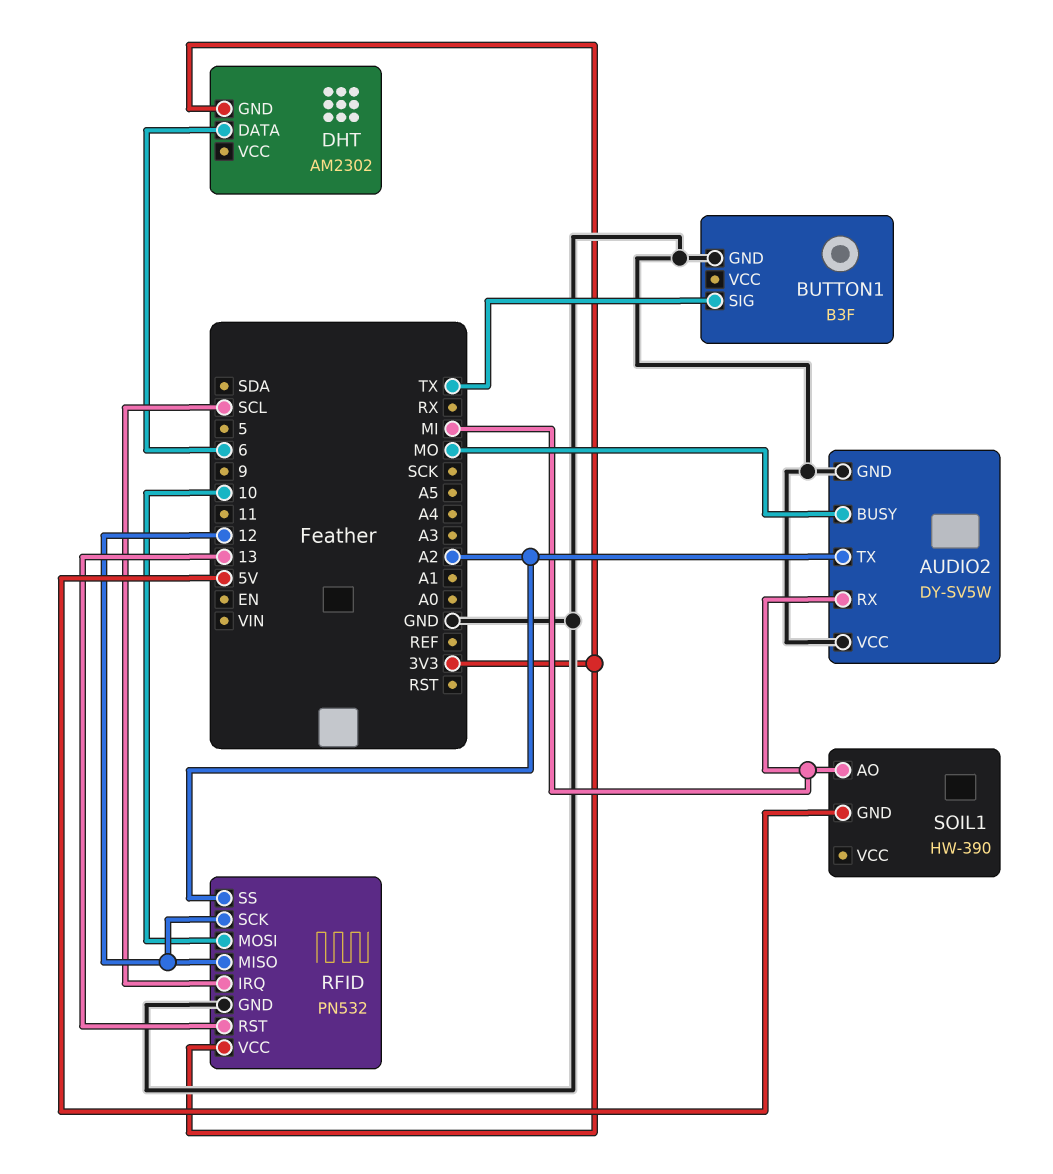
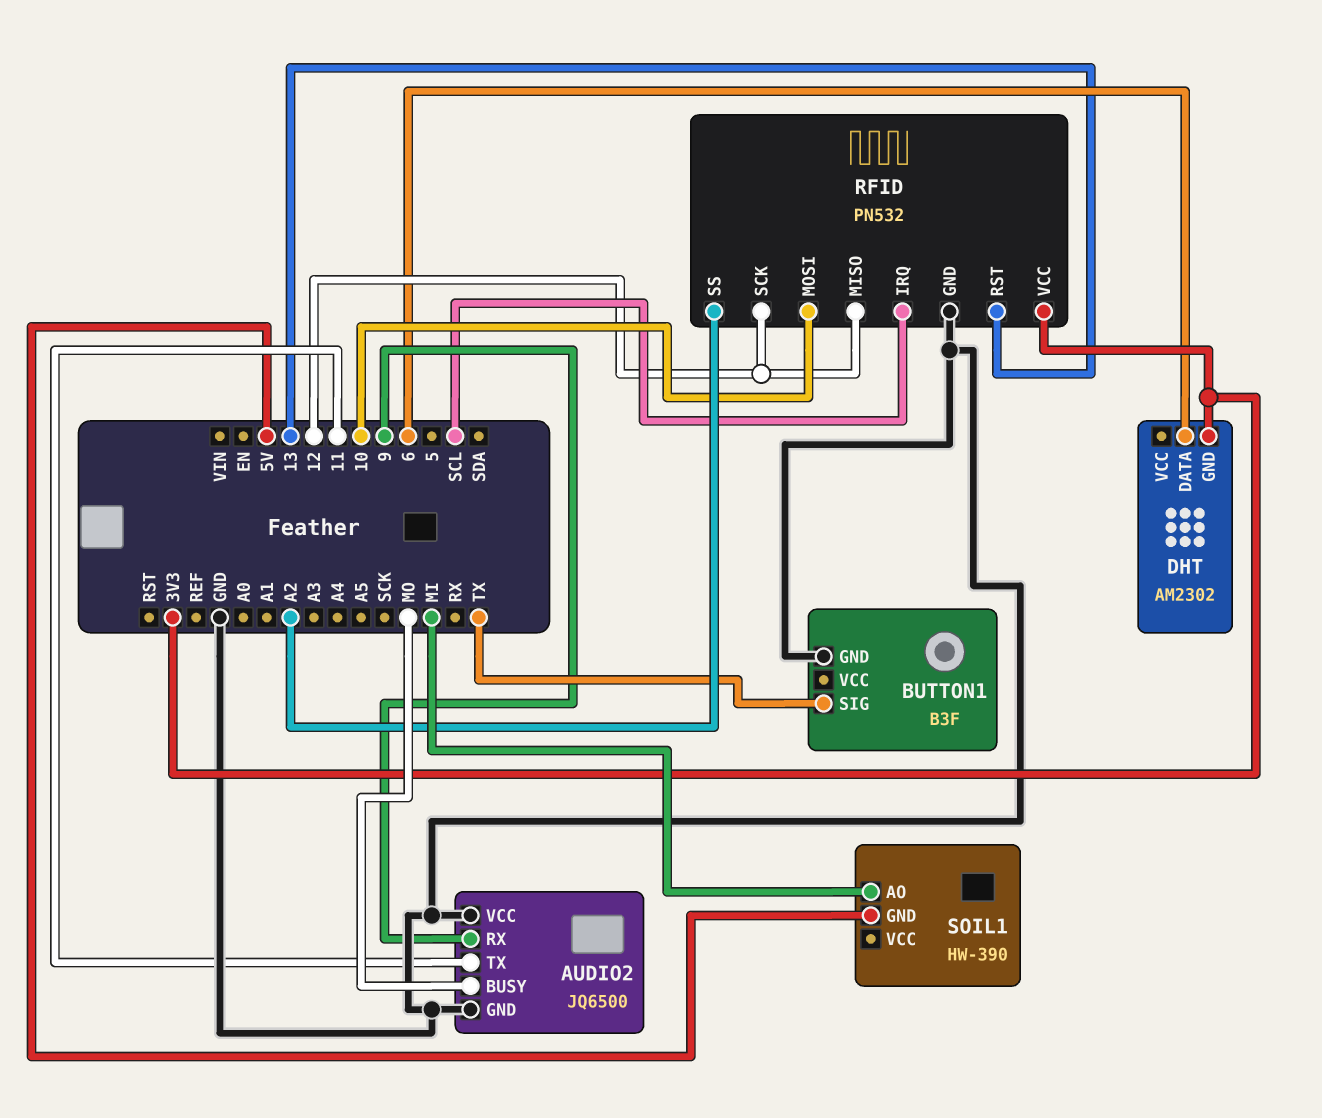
AUDIO2: DY-SV5W -> JQ6500
AUDIO2 pin RX: MI -> 9
AUDIO2 pin TX: A2 -> 11

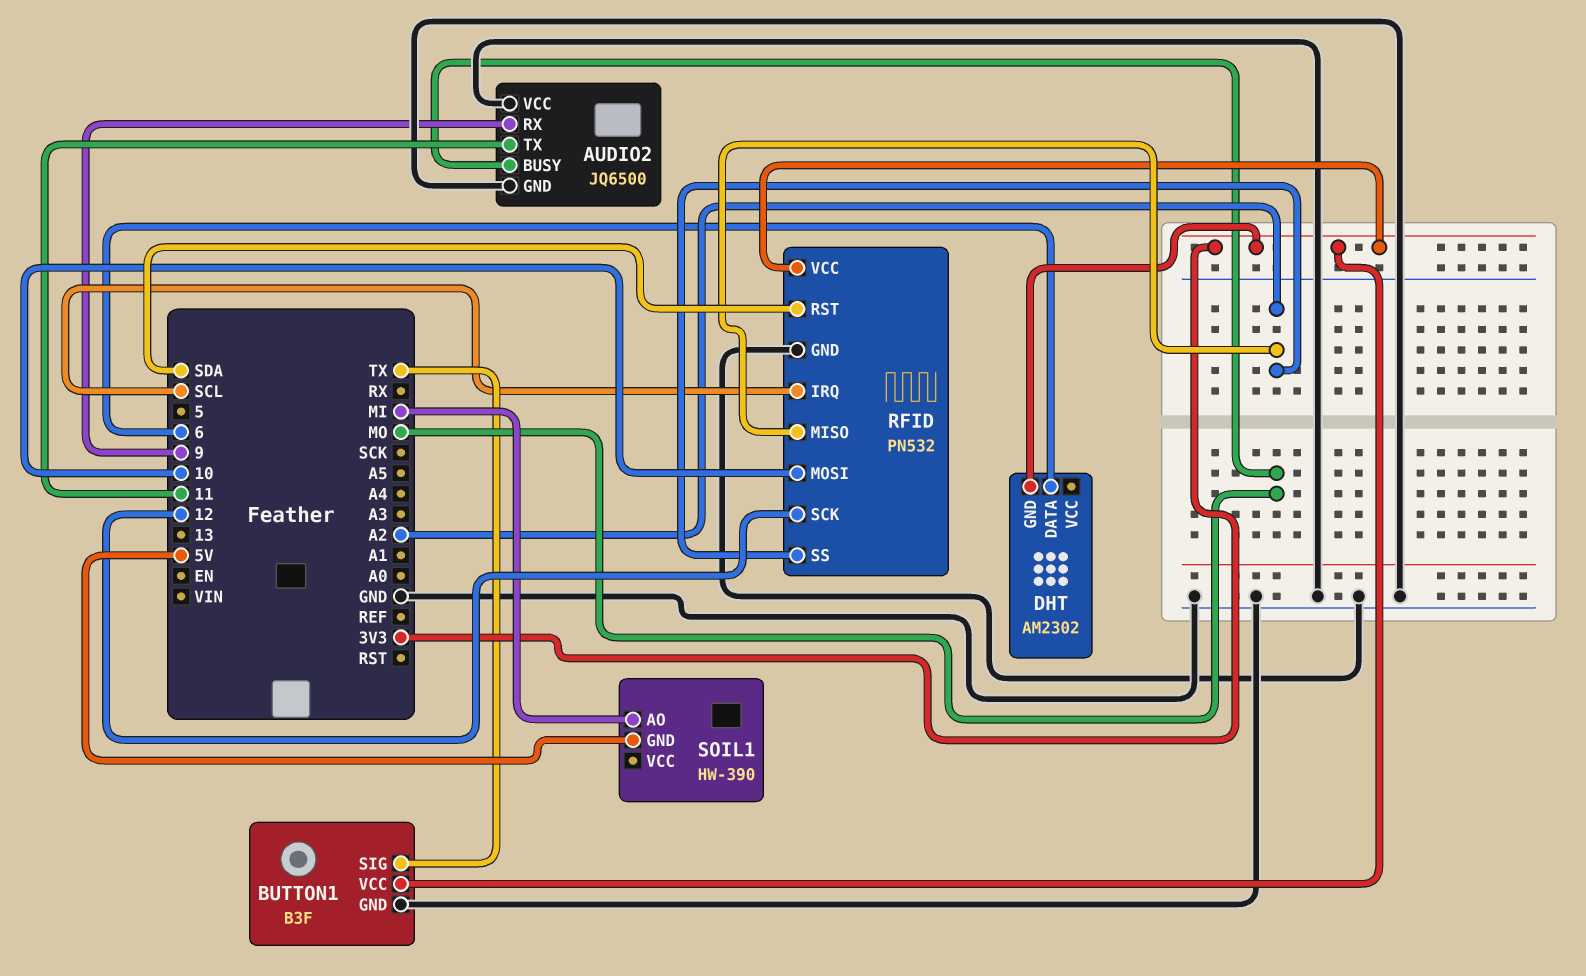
BUTTON1 pin VCC: none -> 3V3
RFID pin MISO: 12 -> A2
RFID pin RST: 13 -> SDA

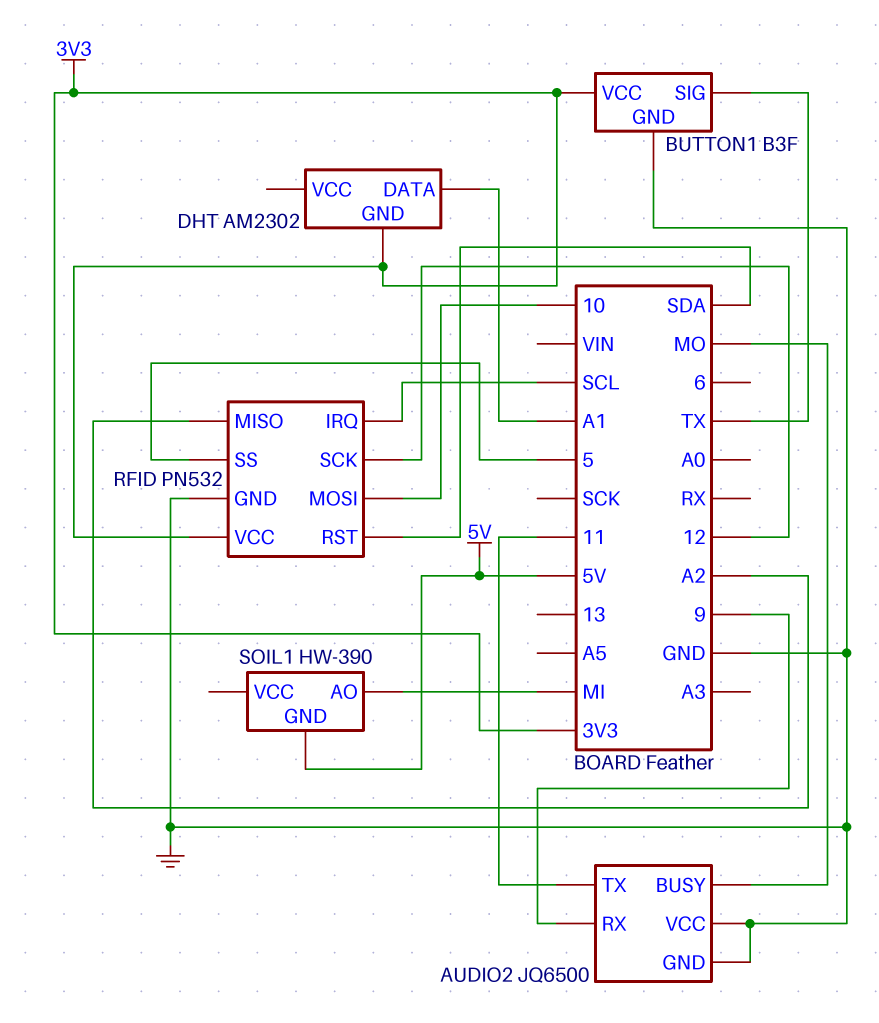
DHT pin DATA: 6 -> A1
RFID pin SS: A2 -> 5

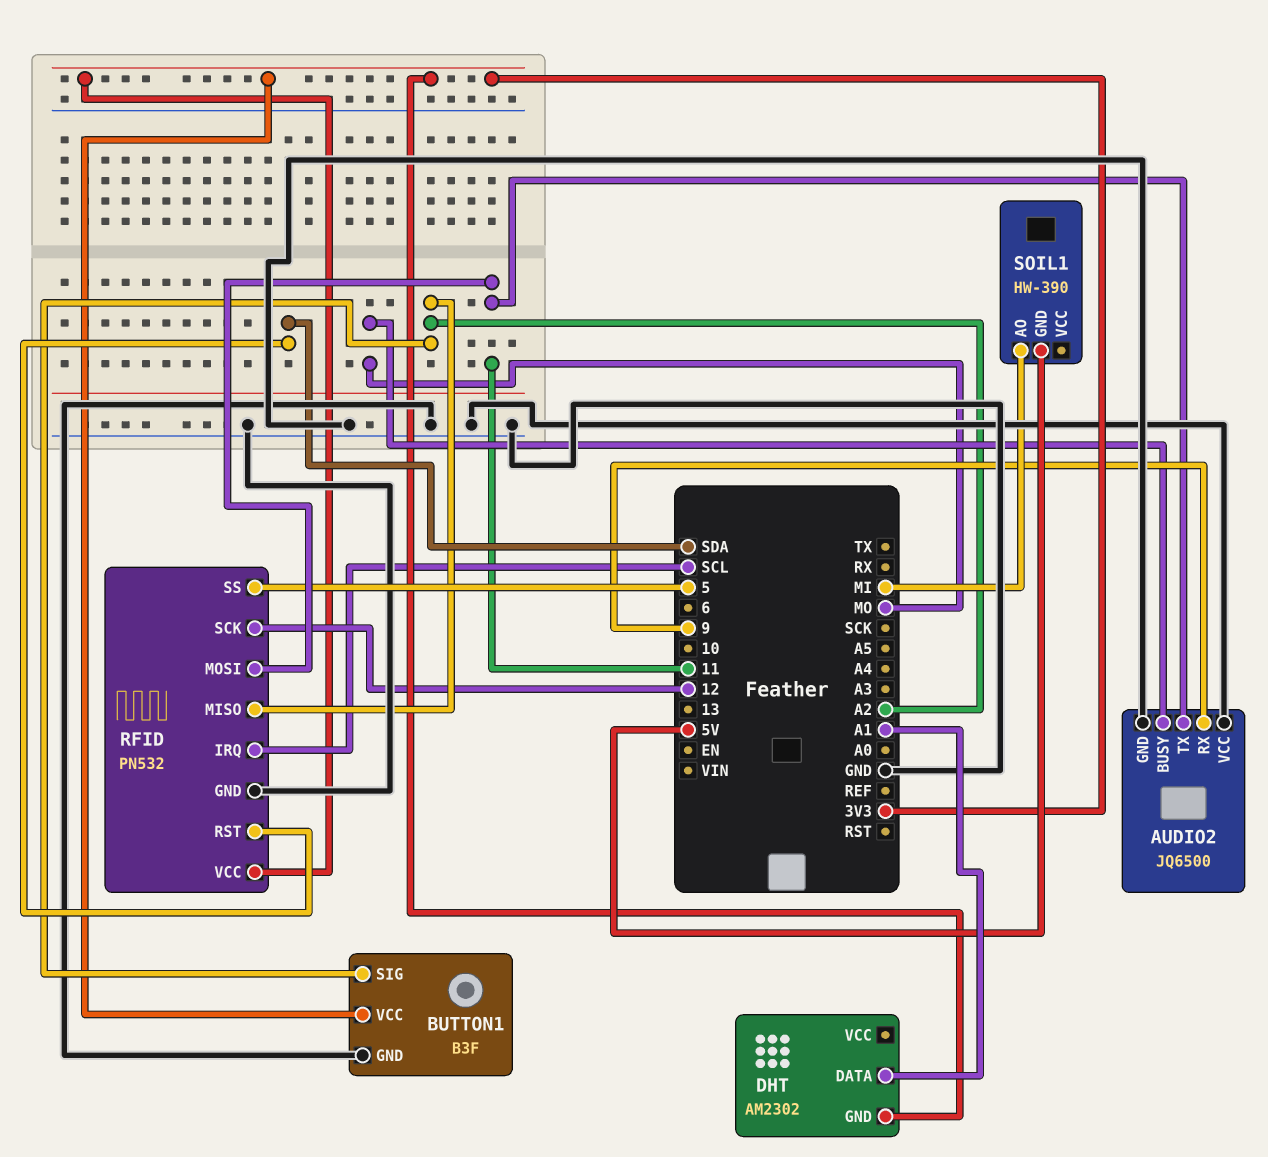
BUTTON1 pin SIG: TX -> A2
RFID pin MOSI: 10 -> 11

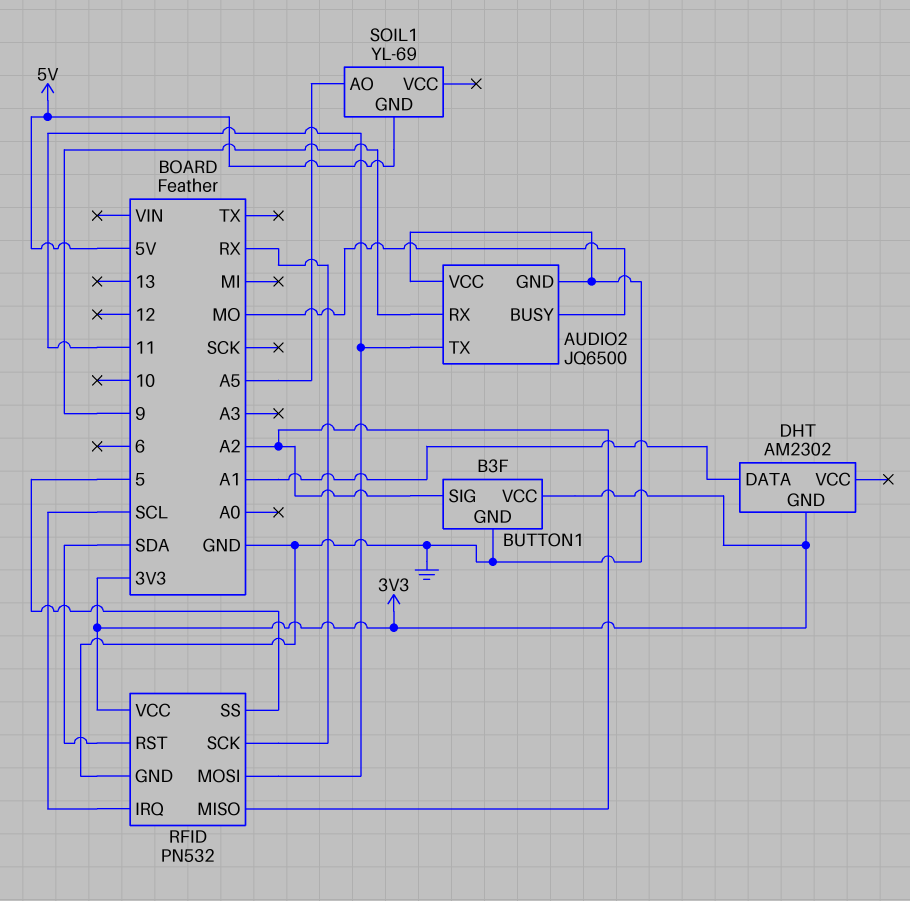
RFID pin SCK: 12 -> RX
SOIL1: HW-390 -> YL-69
SOIL1 pin AO: MI -> A5

